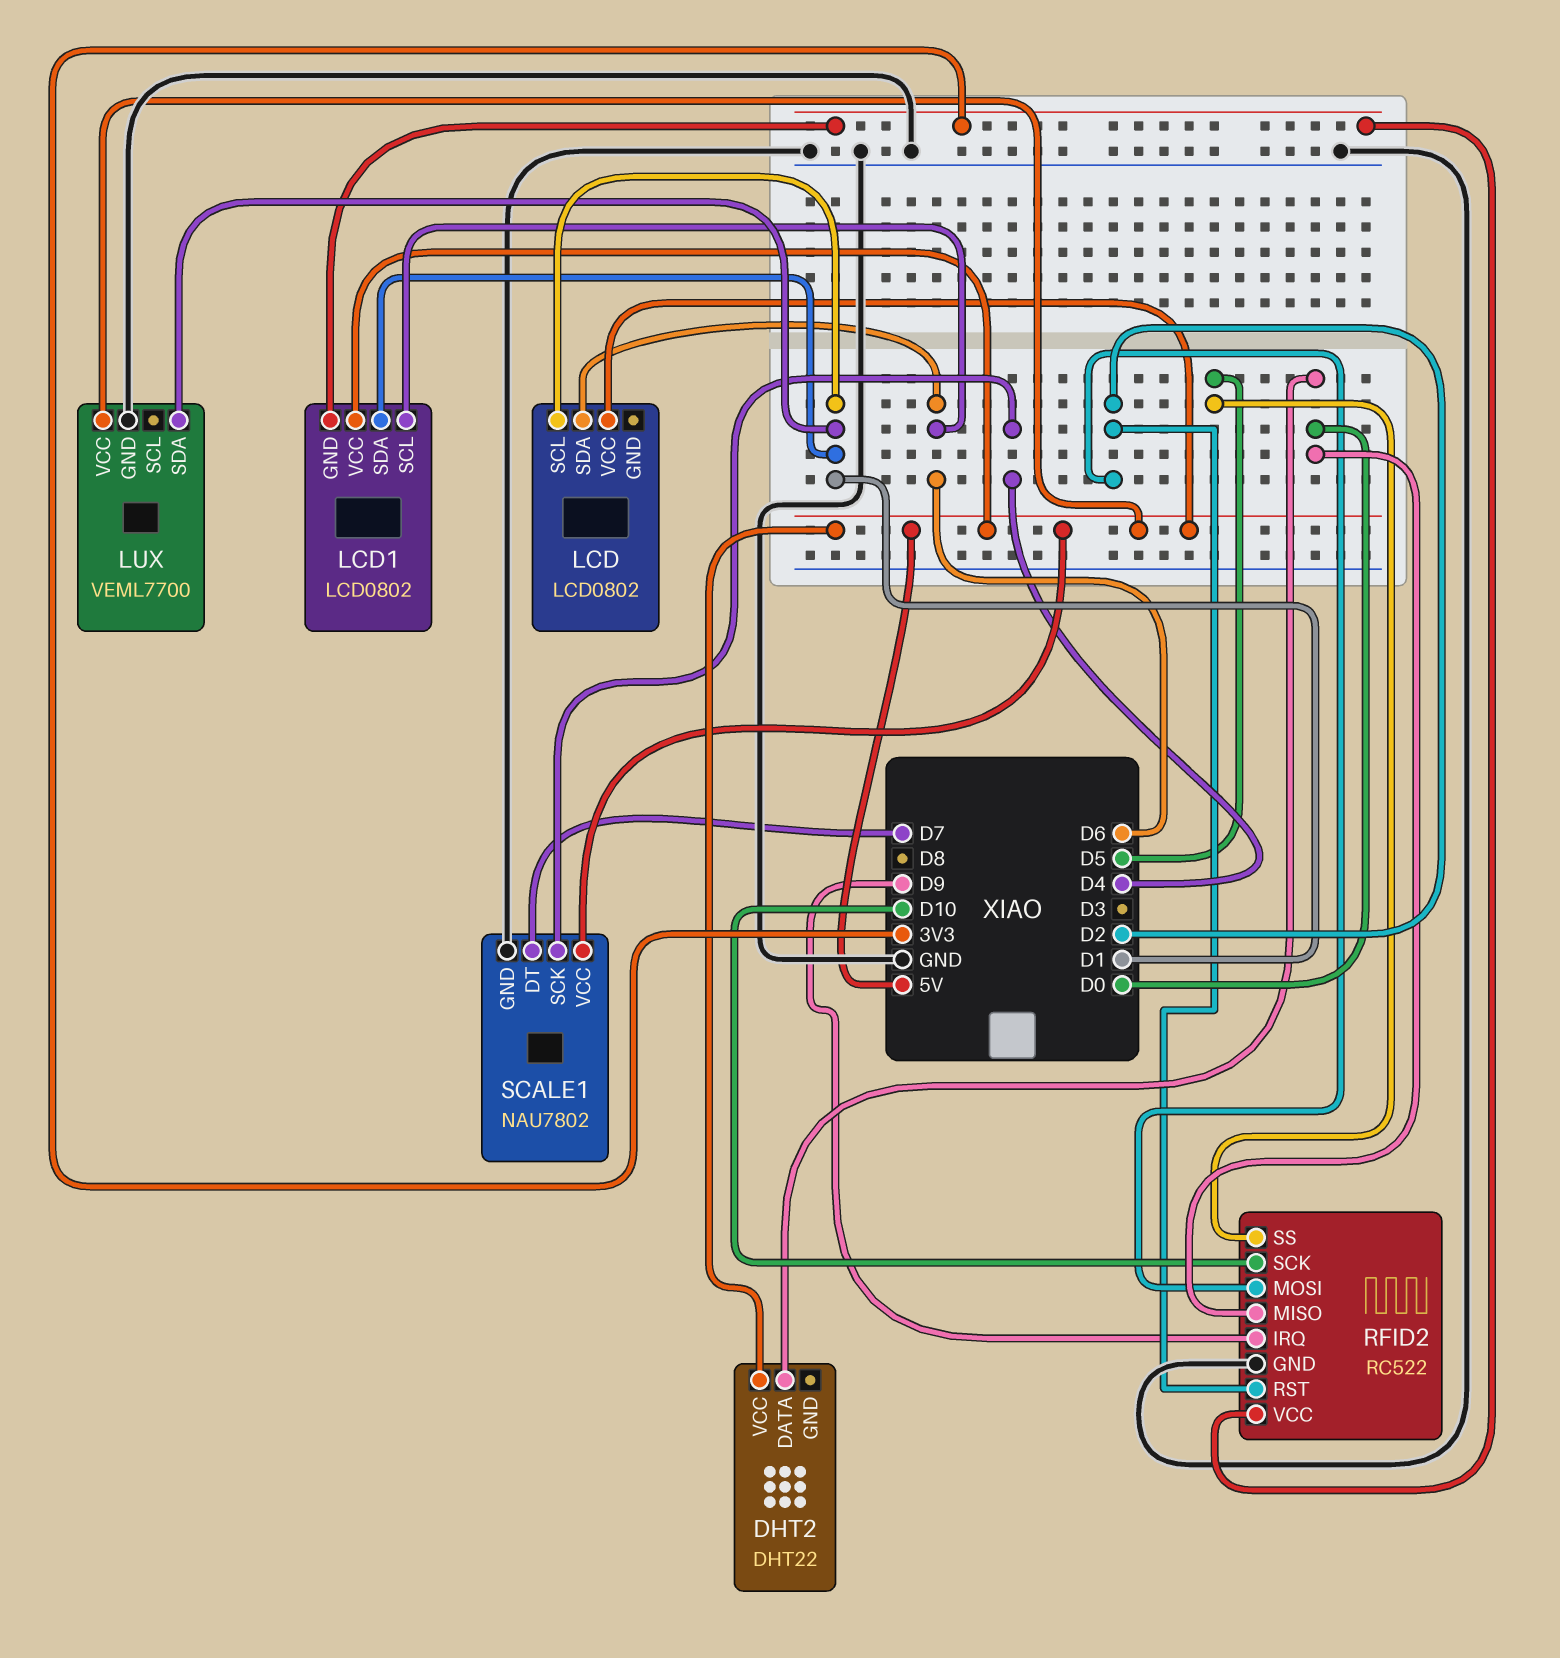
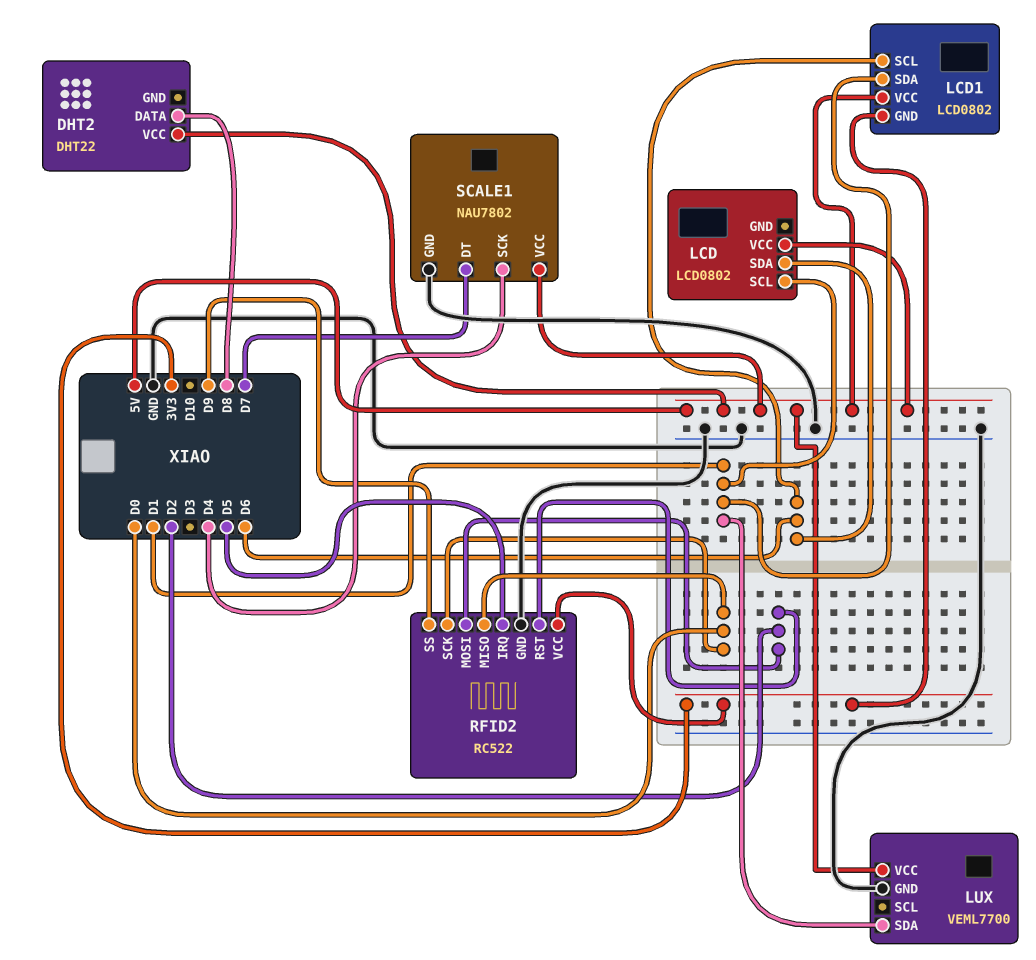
DHT2 pin DATA: D0 -> D8
RFID2 pin IRQ: D9 -> D5
RFID2 pin SCK: D10 -> D0
RFID2 pin SS: D5 -> D9

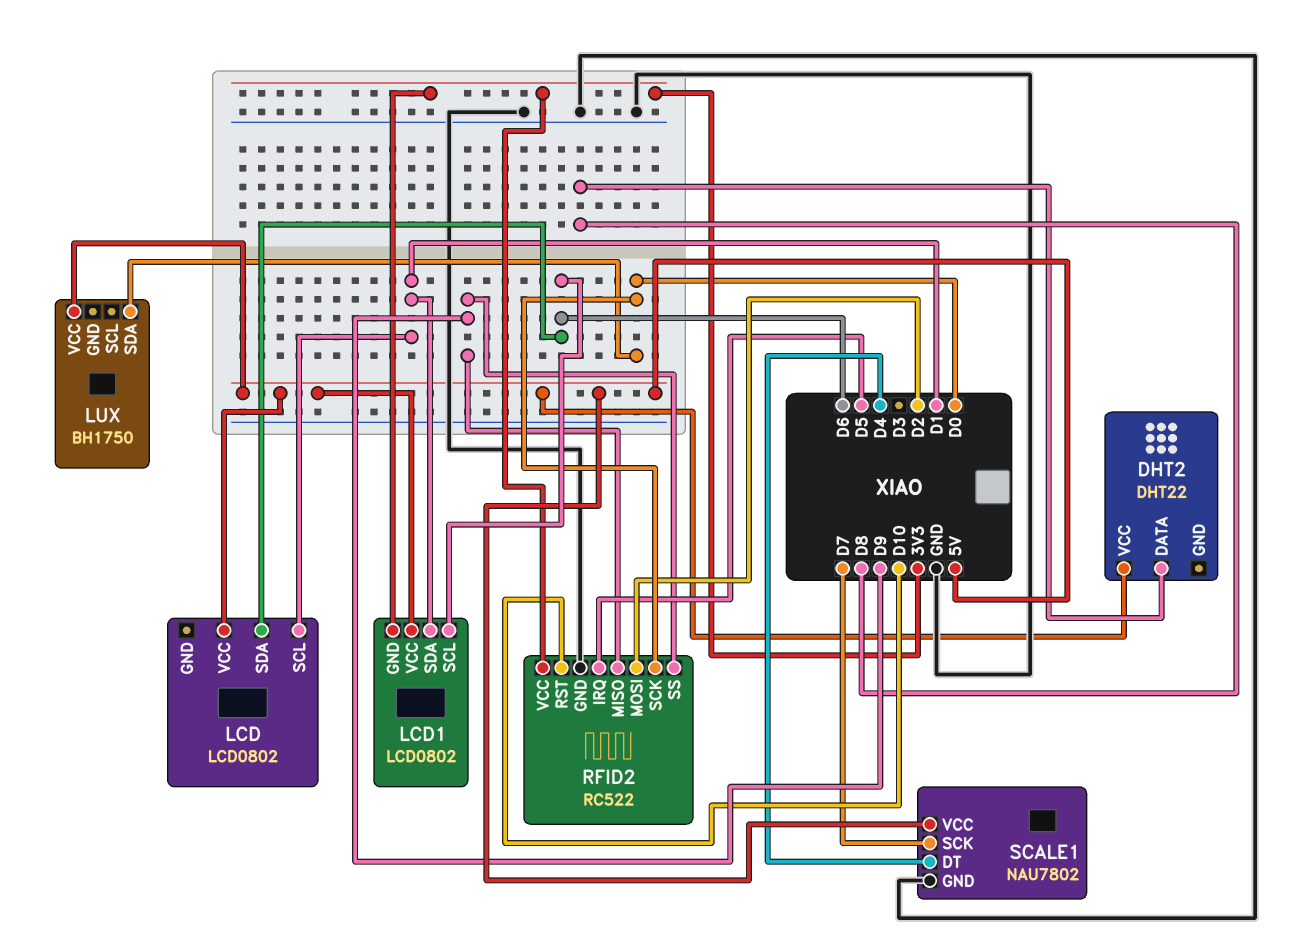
LUX: VEML7700 -> BH1750
LUX pin GND: GND -> none
LUX pin SDA: D1 -> D0
RFID2 pin MISO: D0 -> D9
RFID2 pin RST: D2 -> D10
SCALE1 pin DT: D7 -> D4
SCALE1 pin SCK: D4 -> D7

